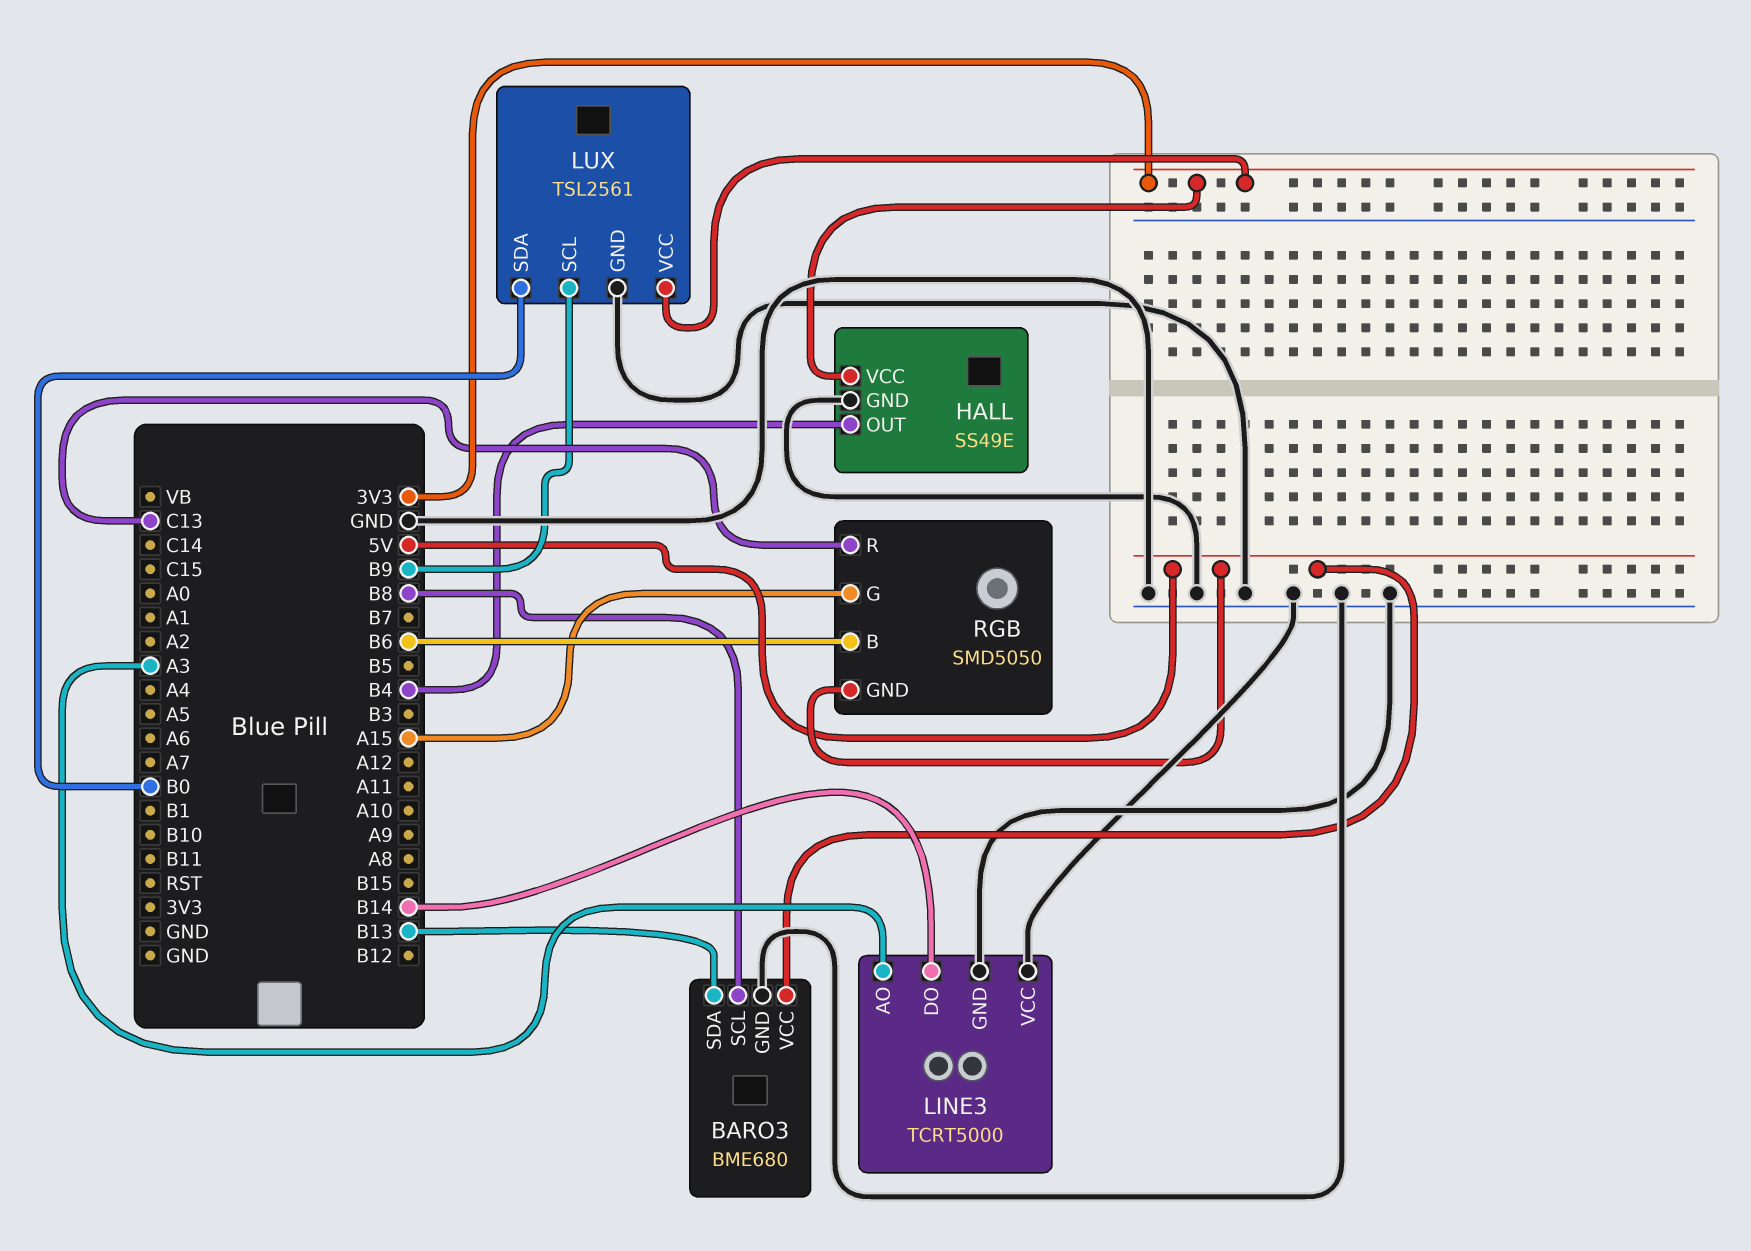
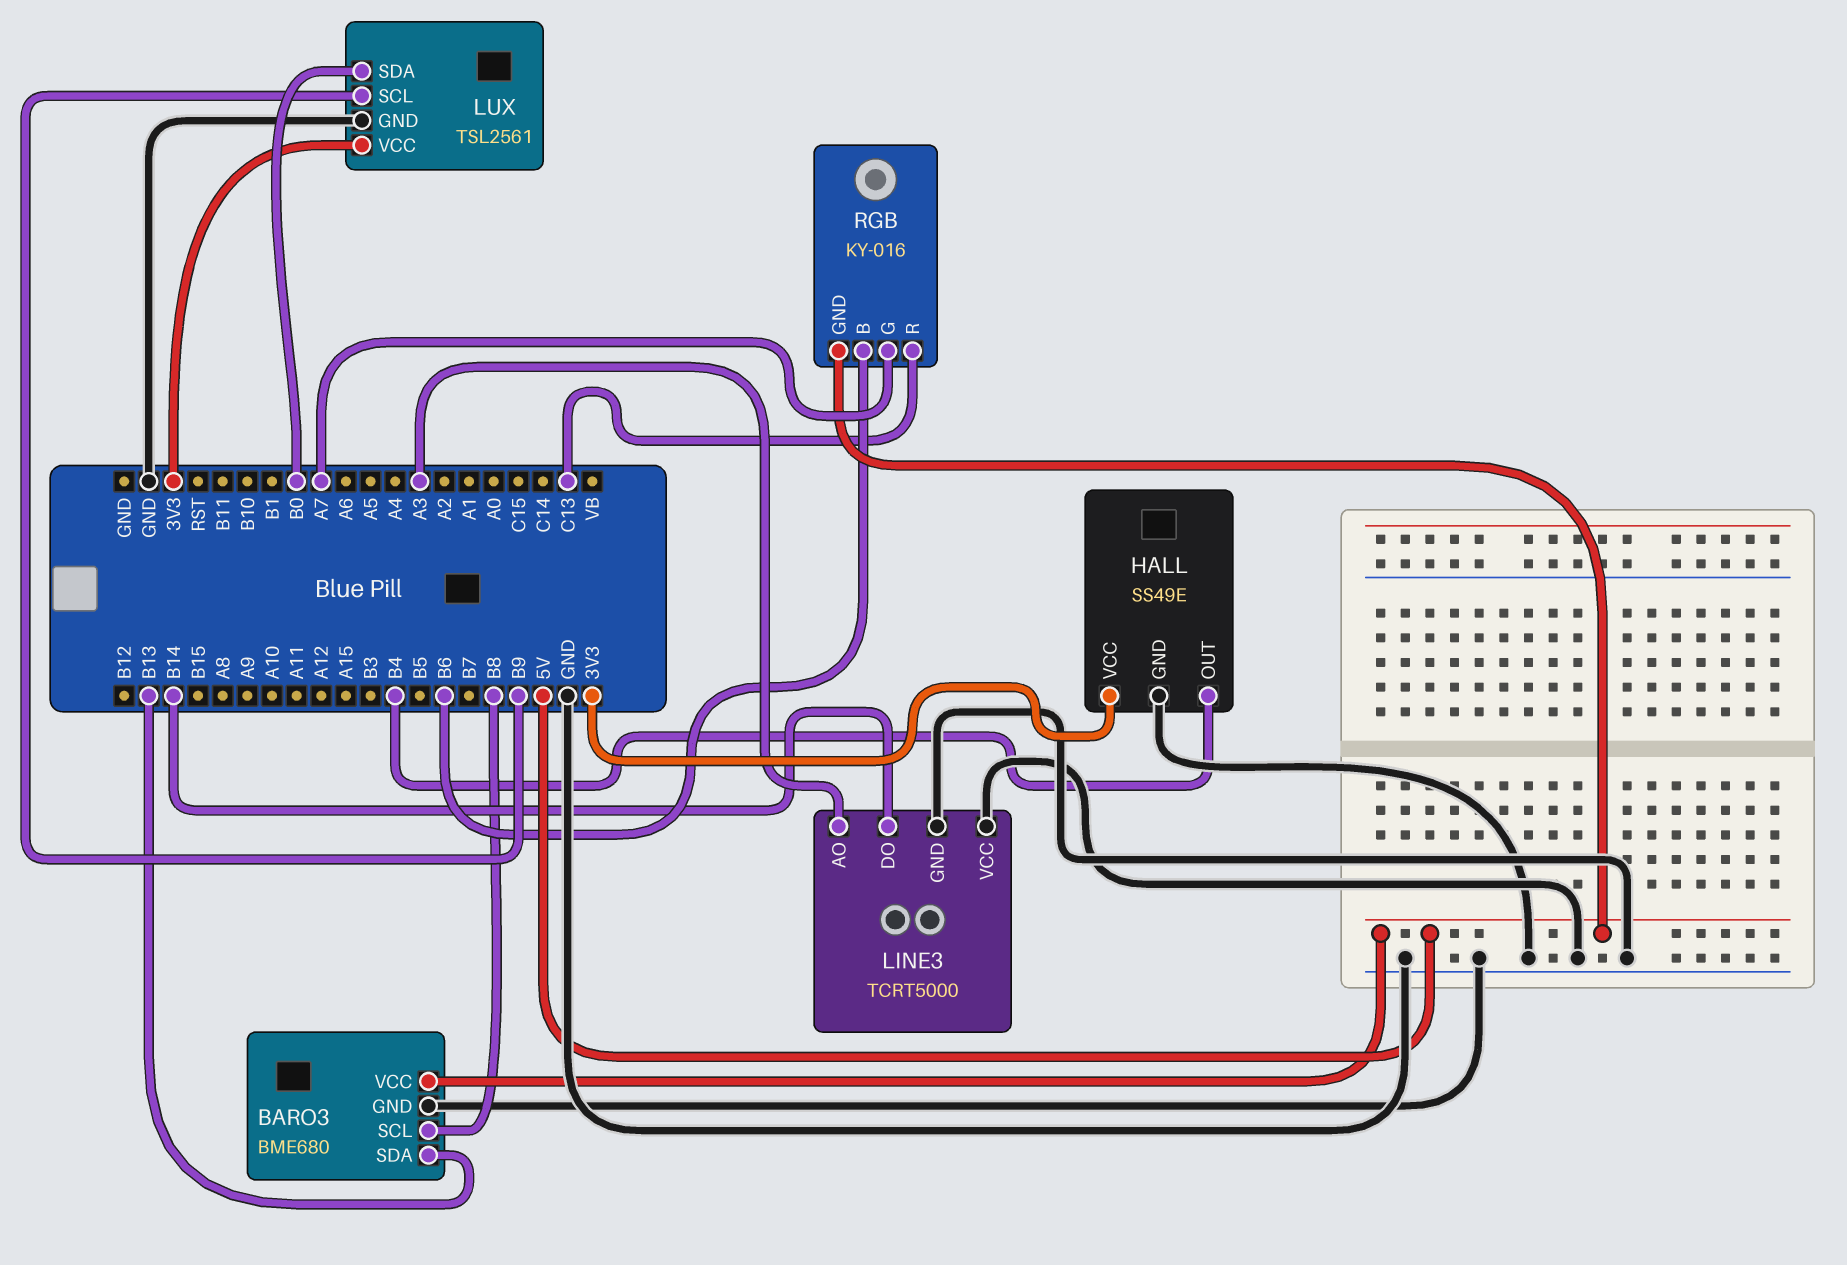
RGB: SMD5050 -> KY-016
RGB pin G: A15 -> A7

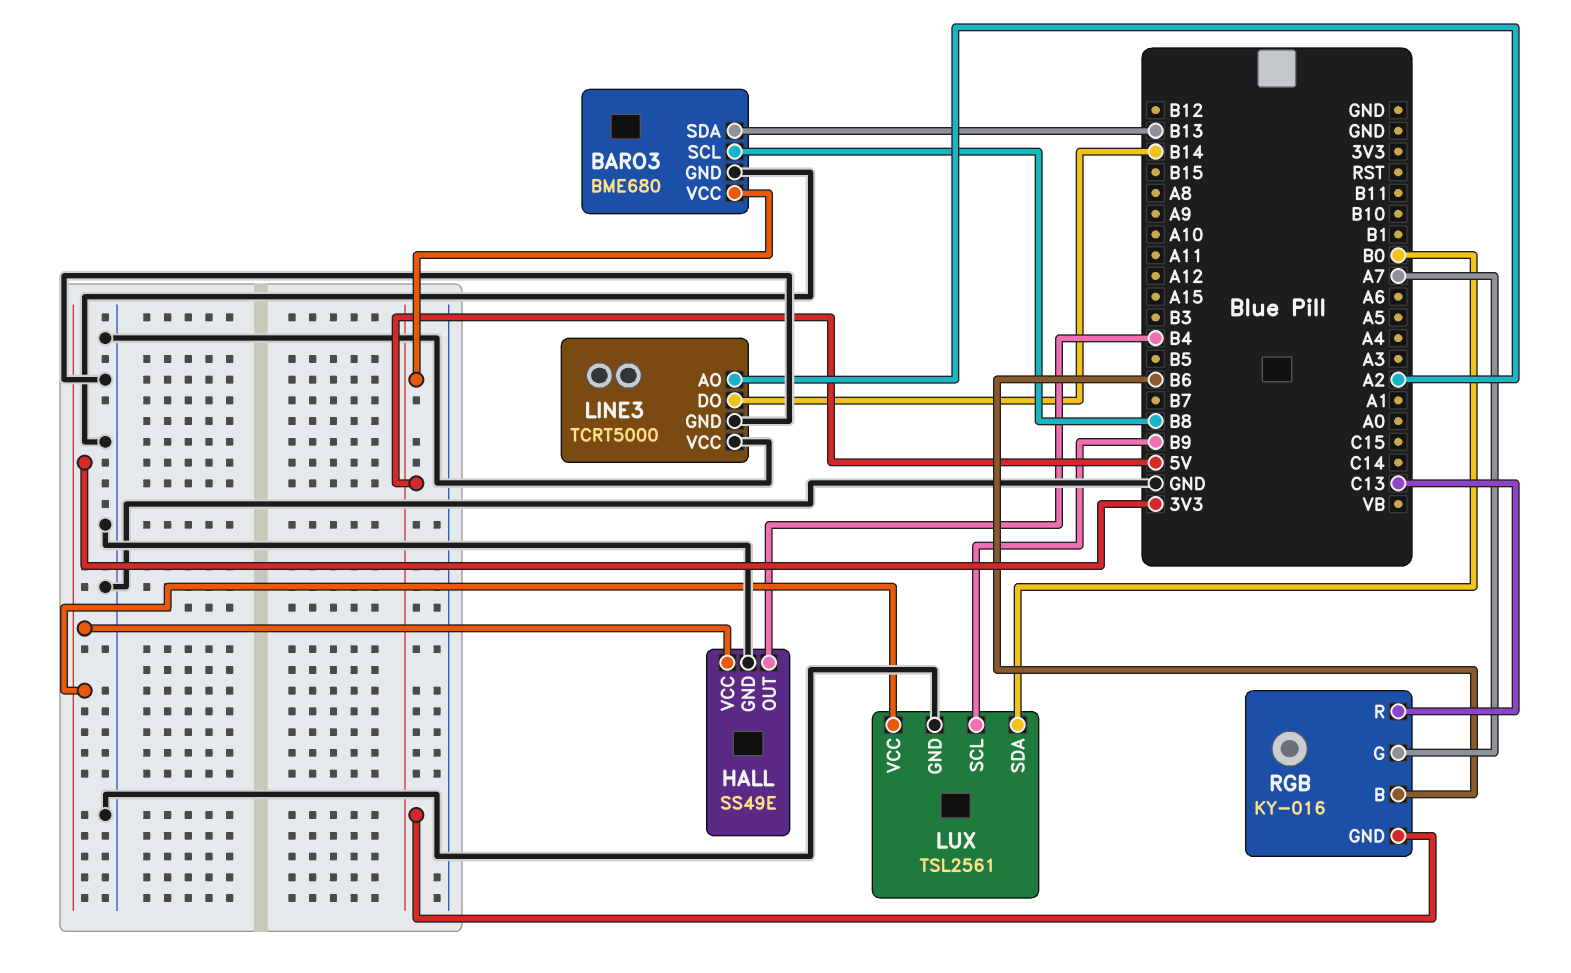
LINE3 pin AO: A3 -> A2

